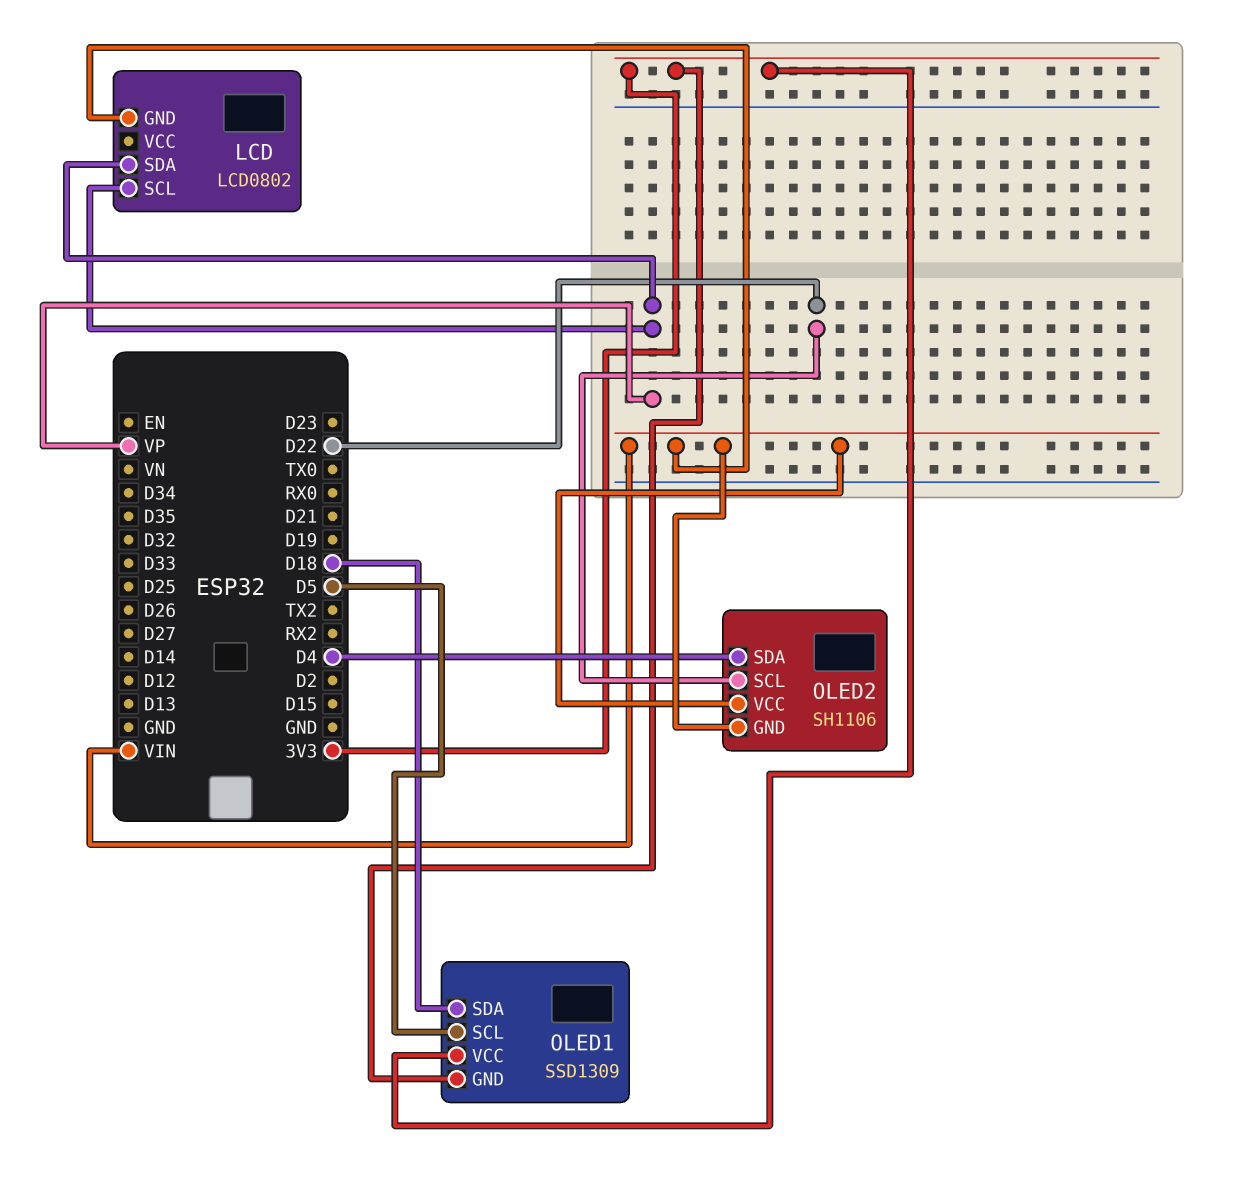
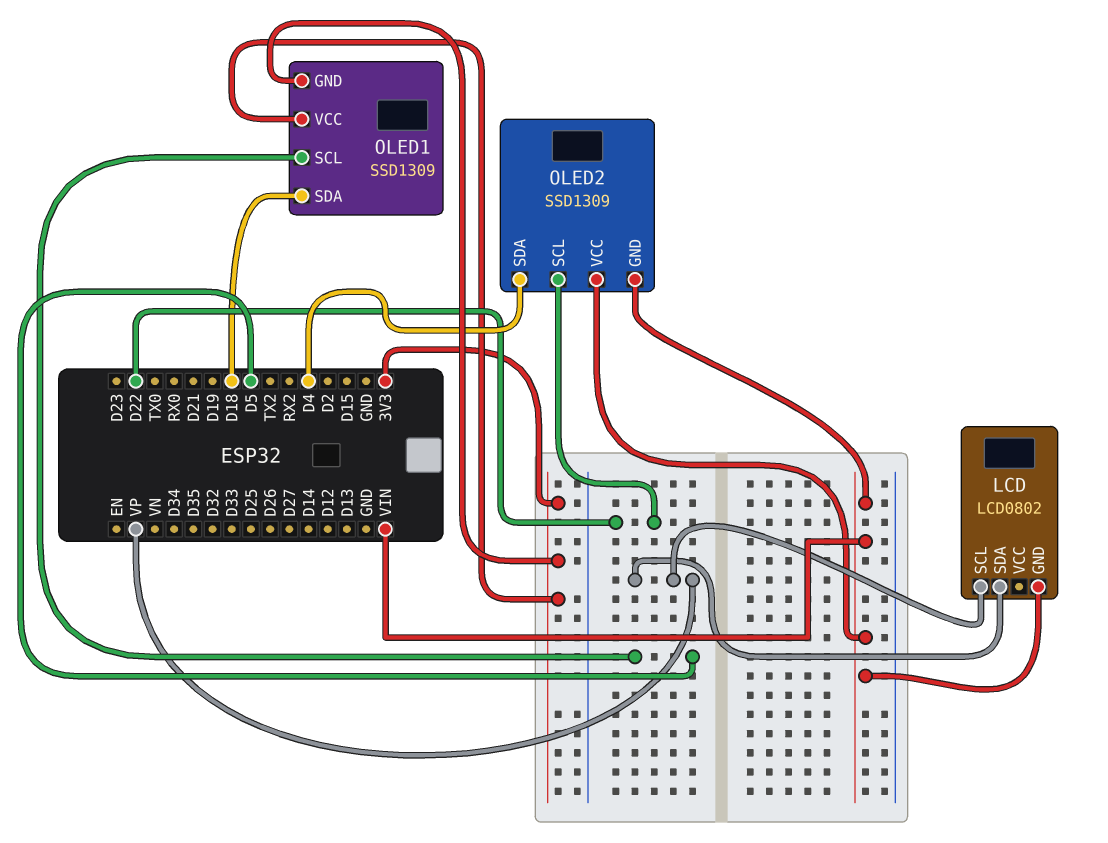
OLED2: SH1106 -> SSD1309

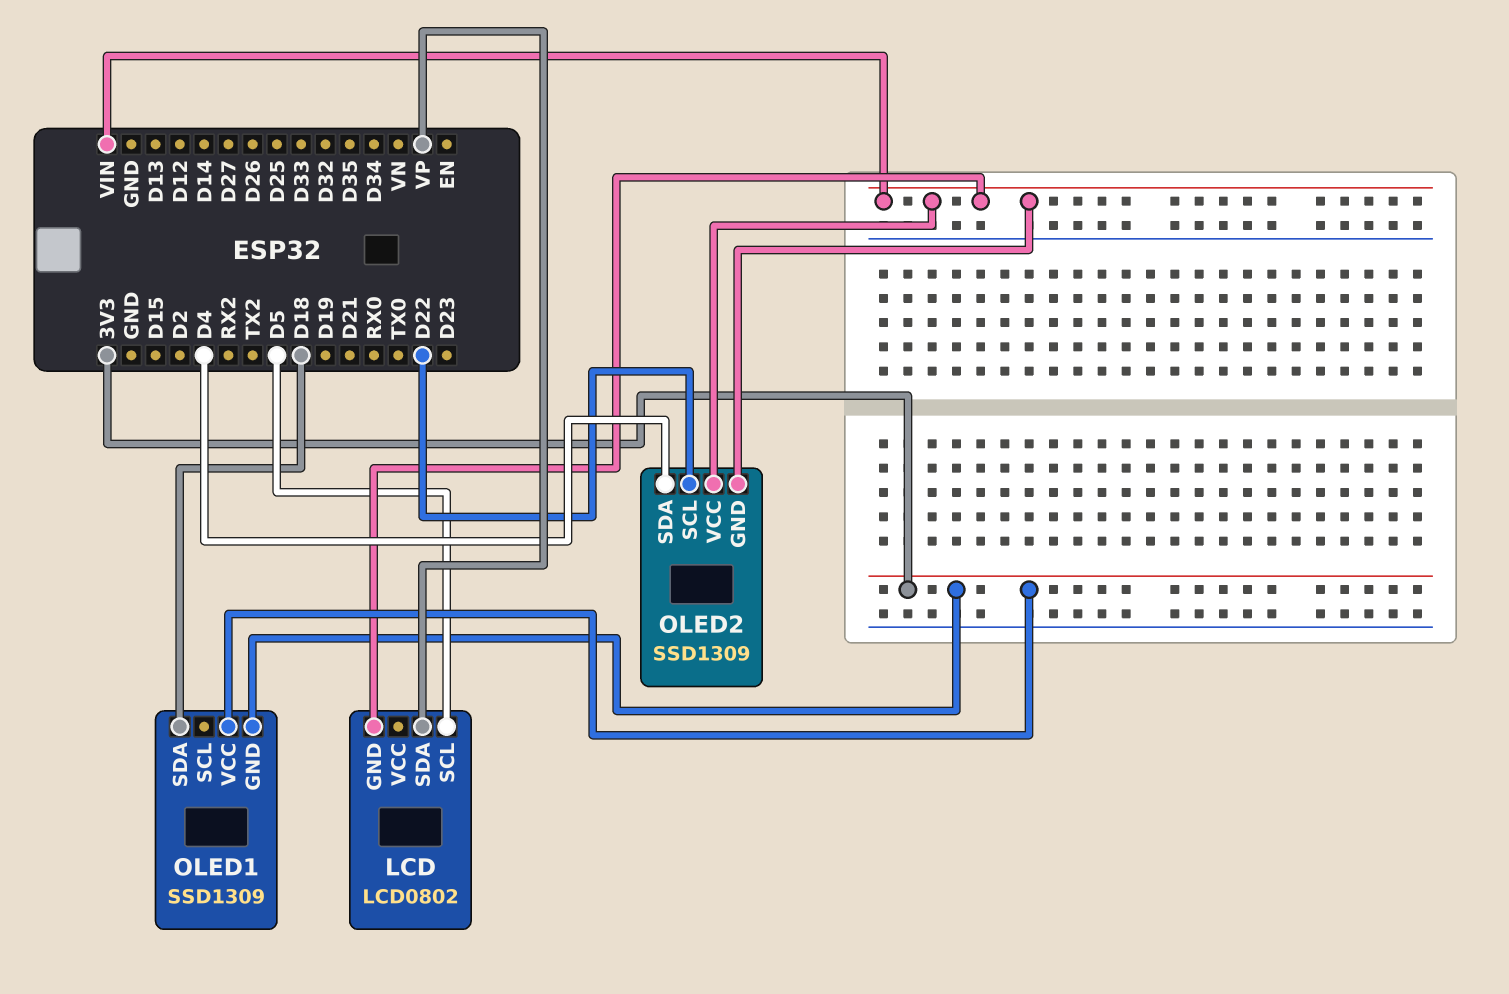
LCD pin SCL: VP -> D5
OLED1 pin SCL: D5 -> none

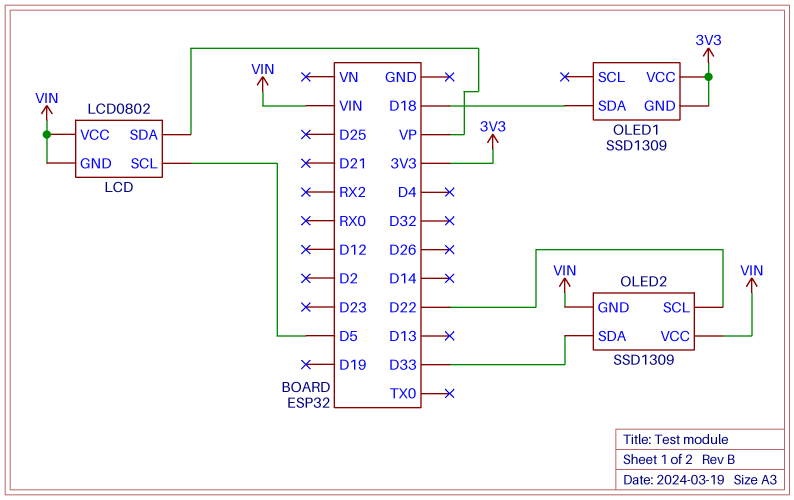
LCD pin VCC: none -> VIN
OLED2 pin SDA: D4 -> D33

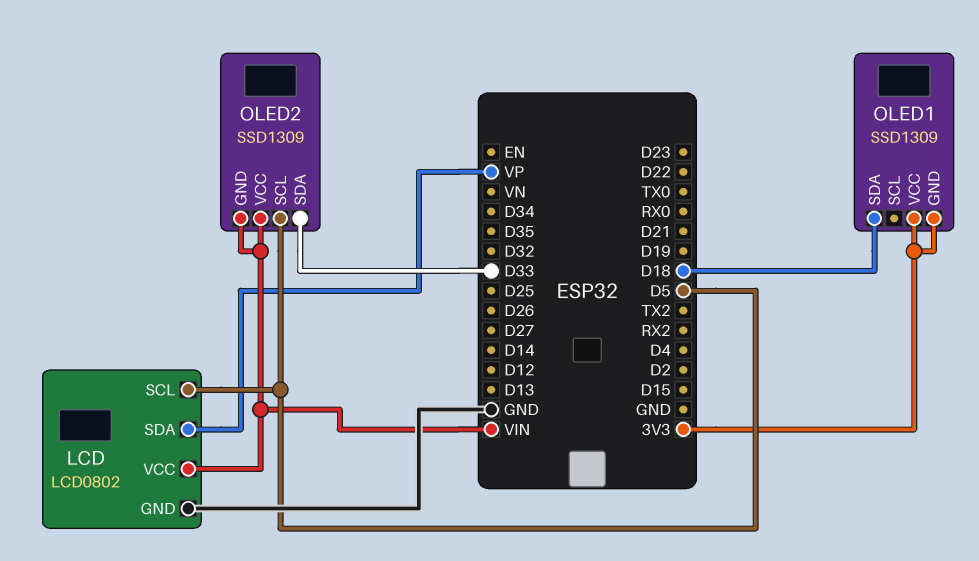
LCD pin GND: VIN -> GND
OLED2 pin SCL: D22 -> D5

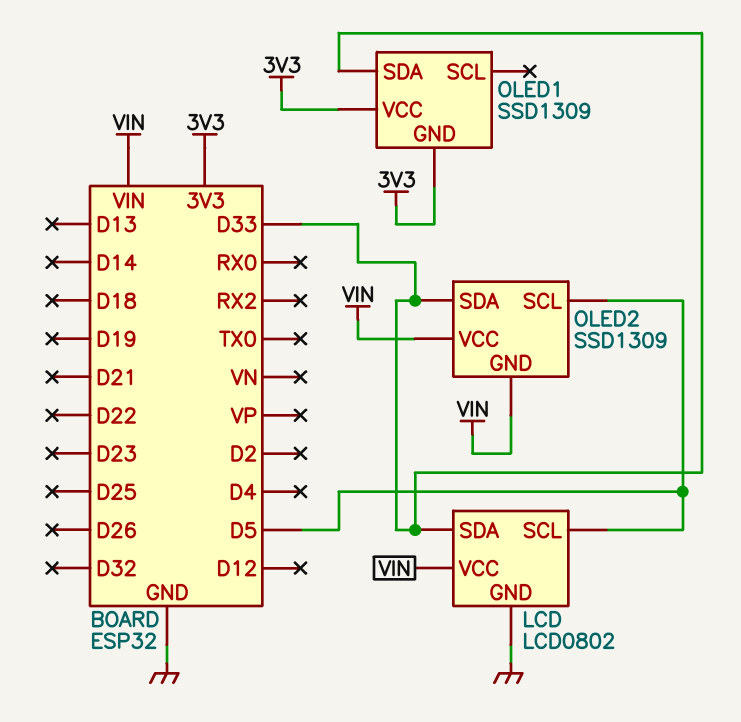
LCD pin SDA: VP -> D33
OLED1 pin SDA: D18 -> D33

